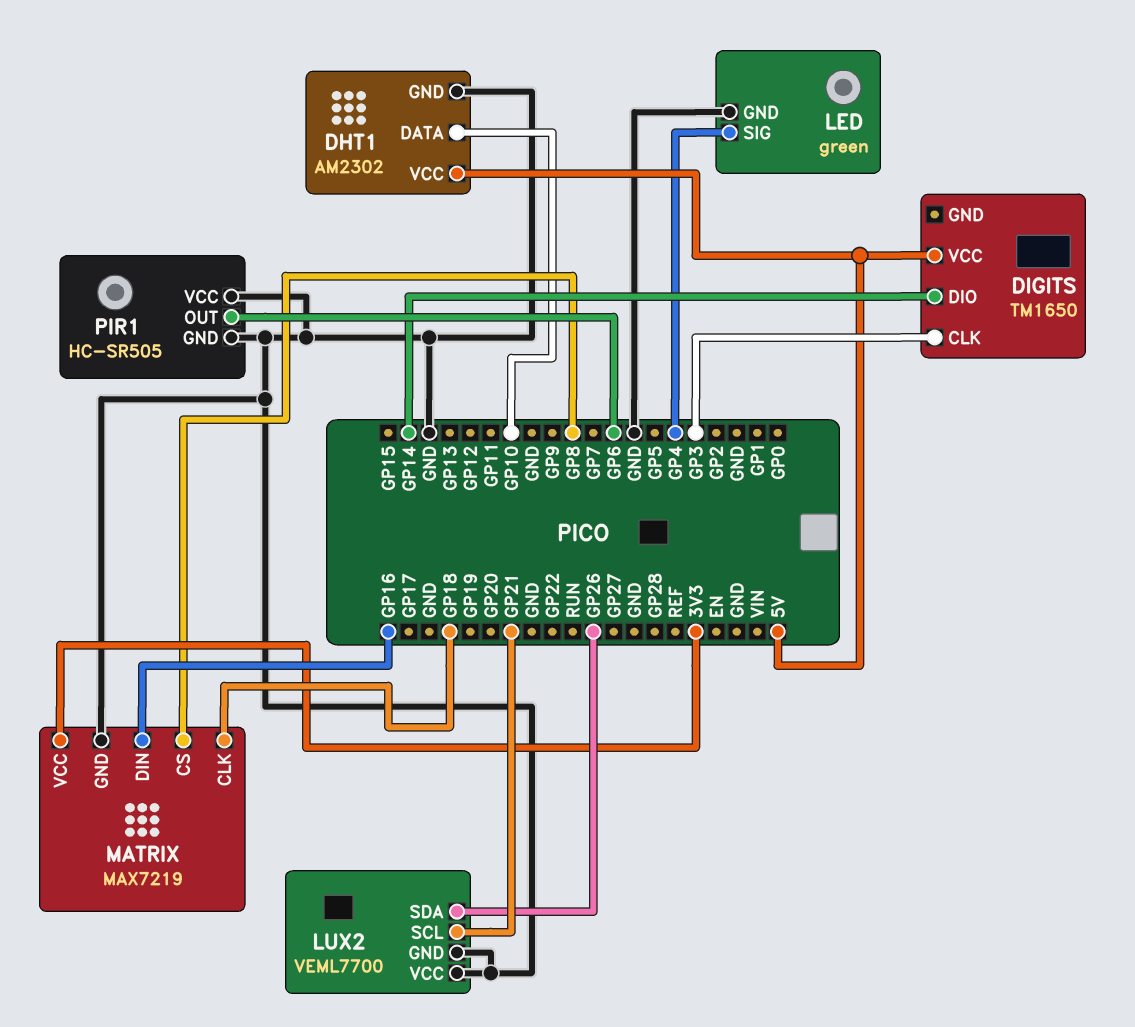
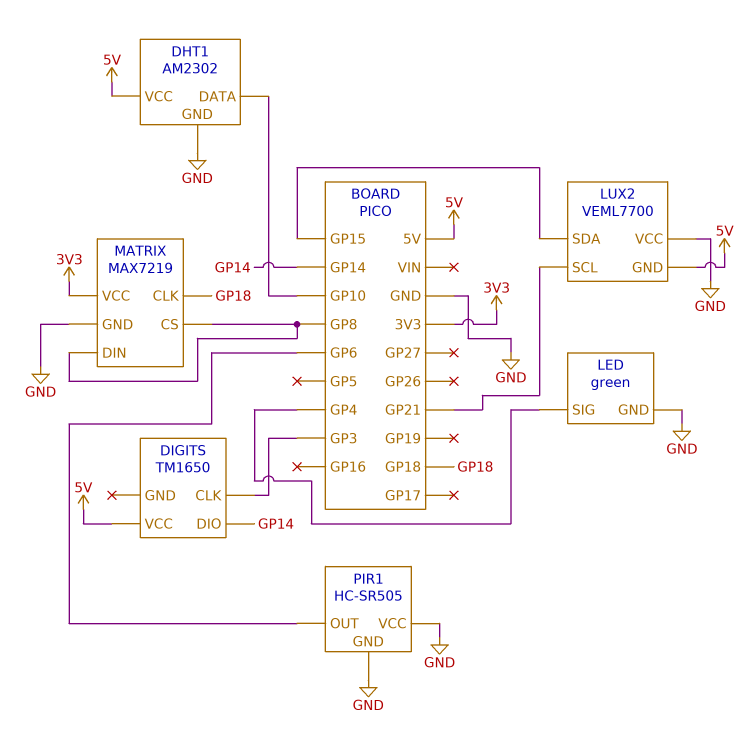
LUX2 pin GND: GND -> 5V
LUX2 pin SDA: GP26 -> GP15
MATRIX pin DIN: GP16 -> GP8

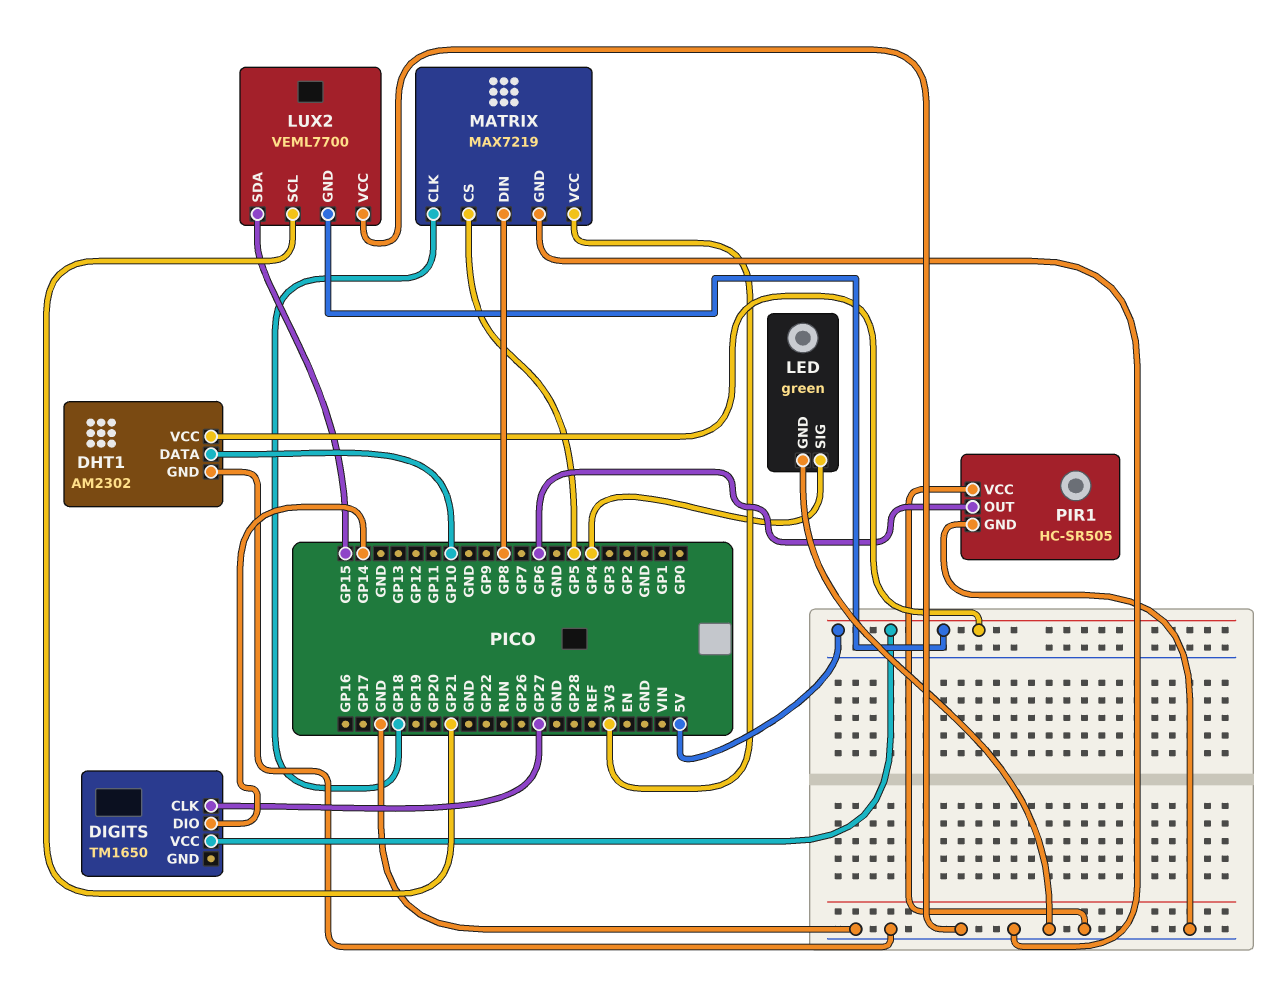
DIGITS pin CLK: GP3 -> GP27
MATRIX pin CS: GP8 -> GP5

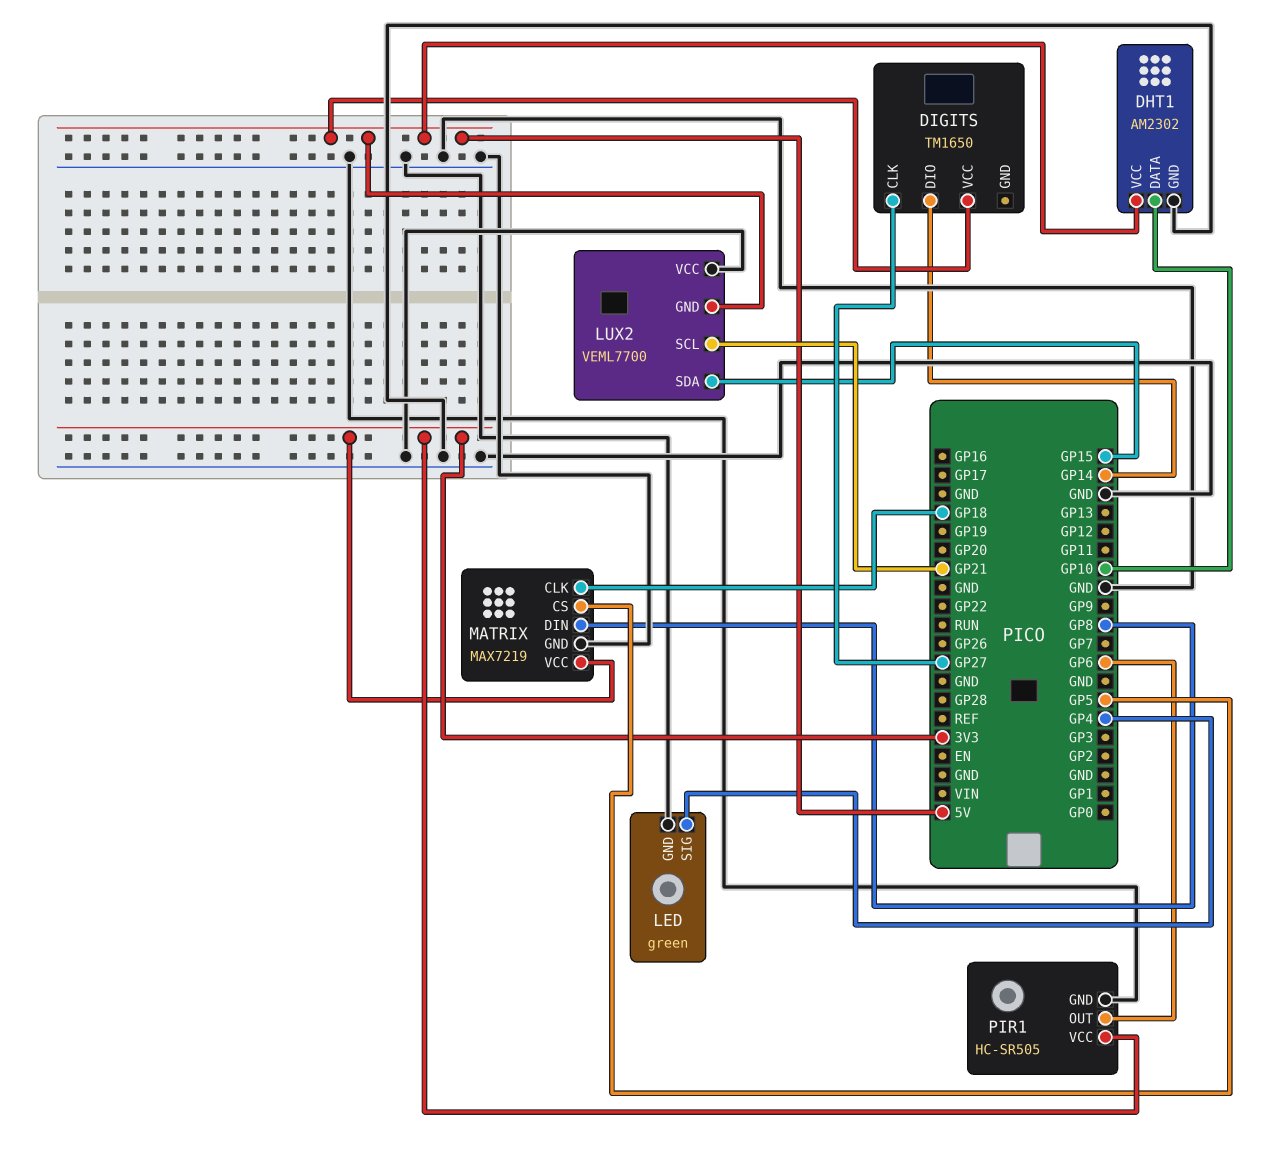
PIR1 pin VCC: GND -> 3V3

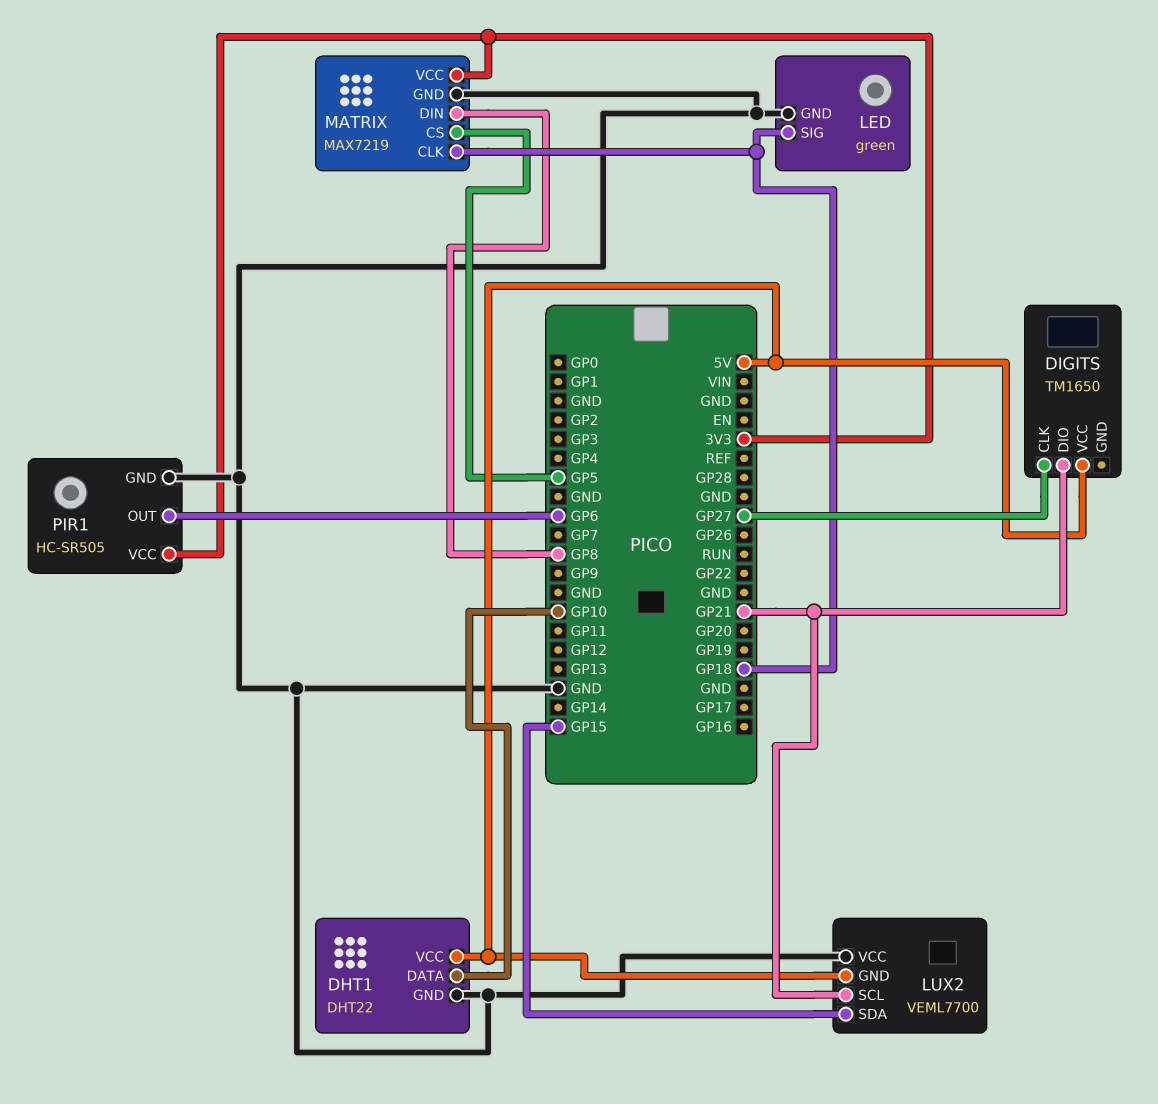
DHT1: AM2302 -> DHT22
DIGITS pin DIO: GP14 -> GP21
LED pin SIG: GP4 -> GP18

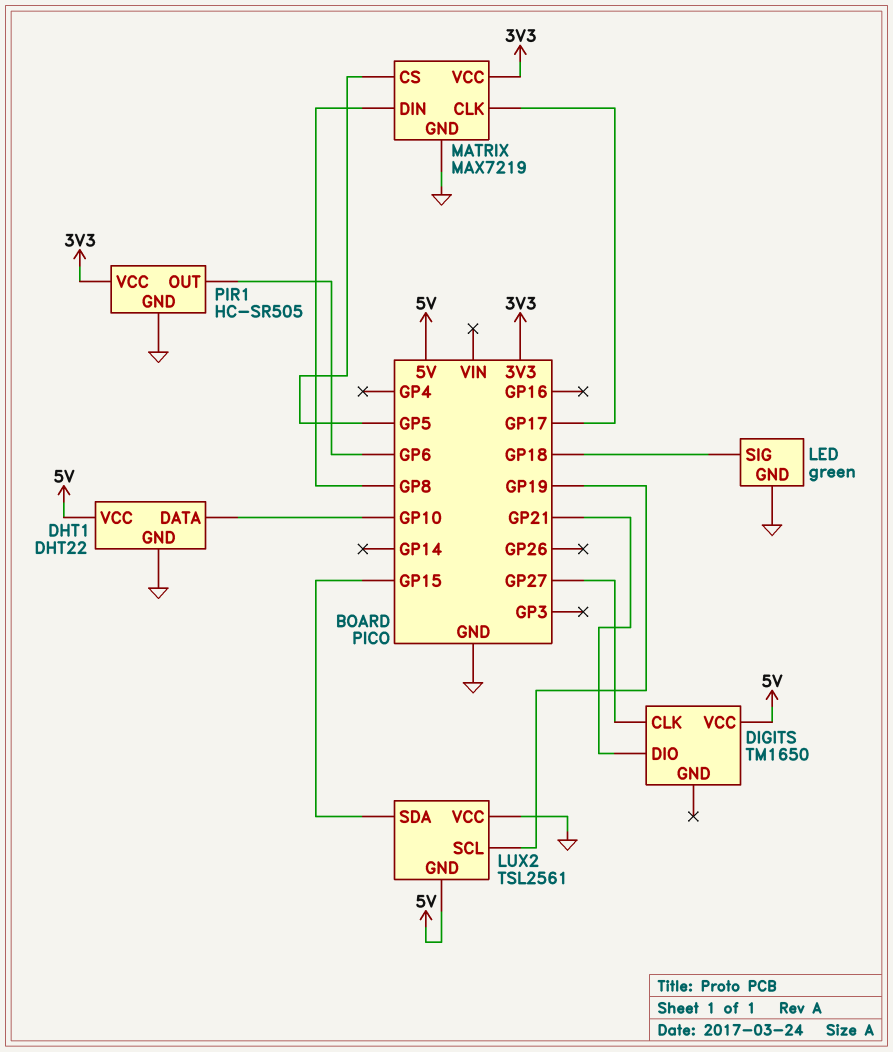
LUX2: VEML7700 -> TSL2561
LUX2 pin SCL: GP21 -> GP19
MATRIX pin CLK: GP18 -> GP17

